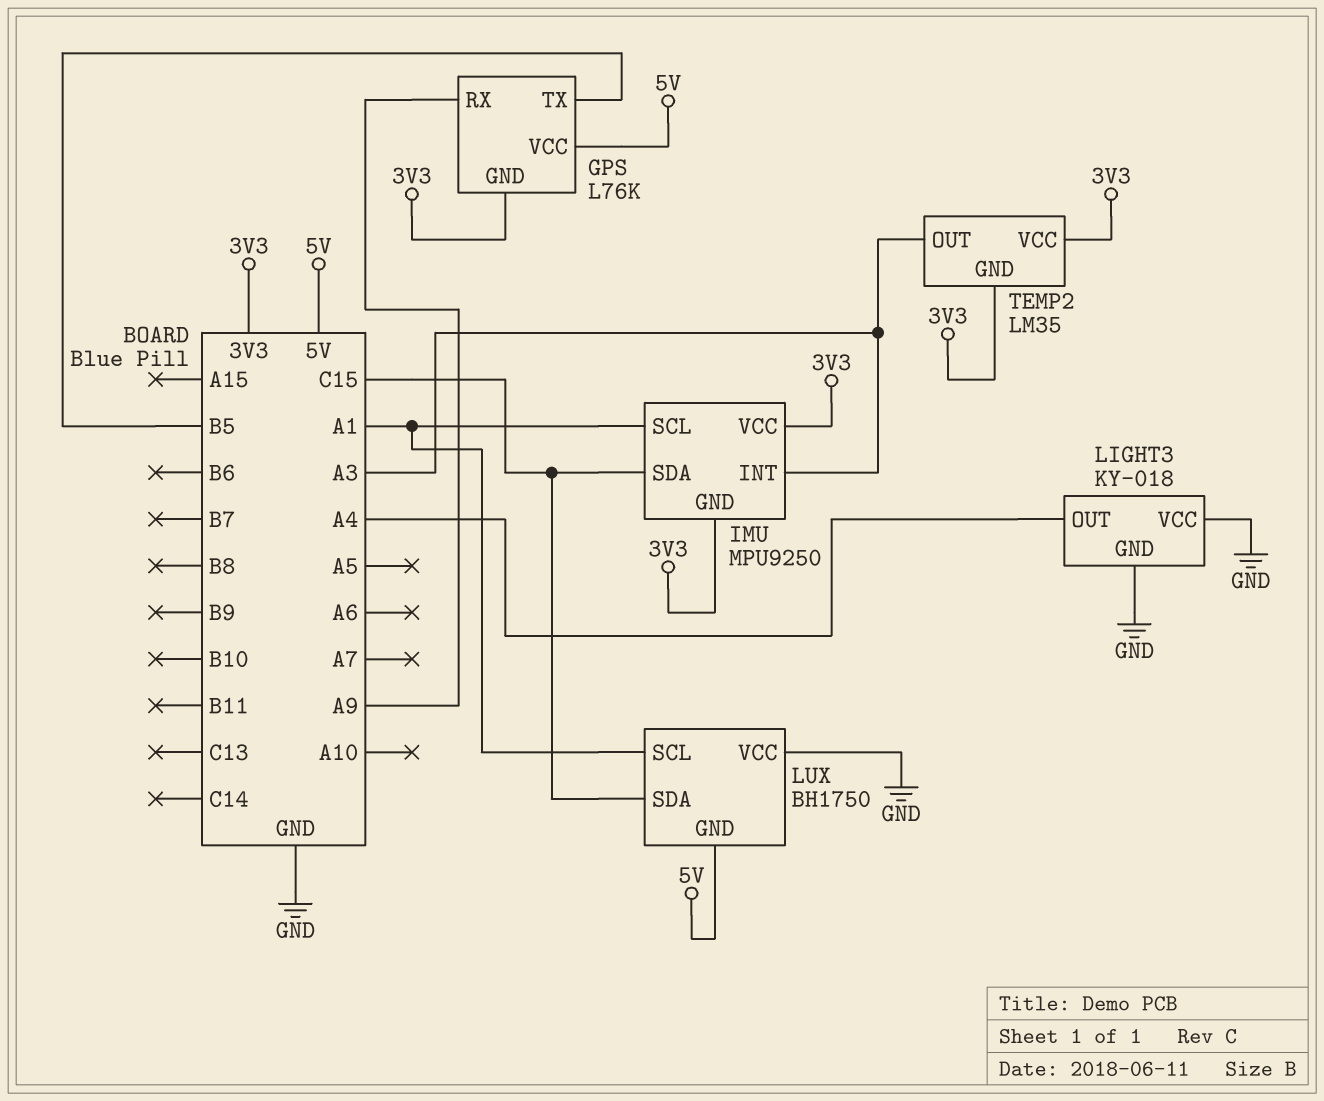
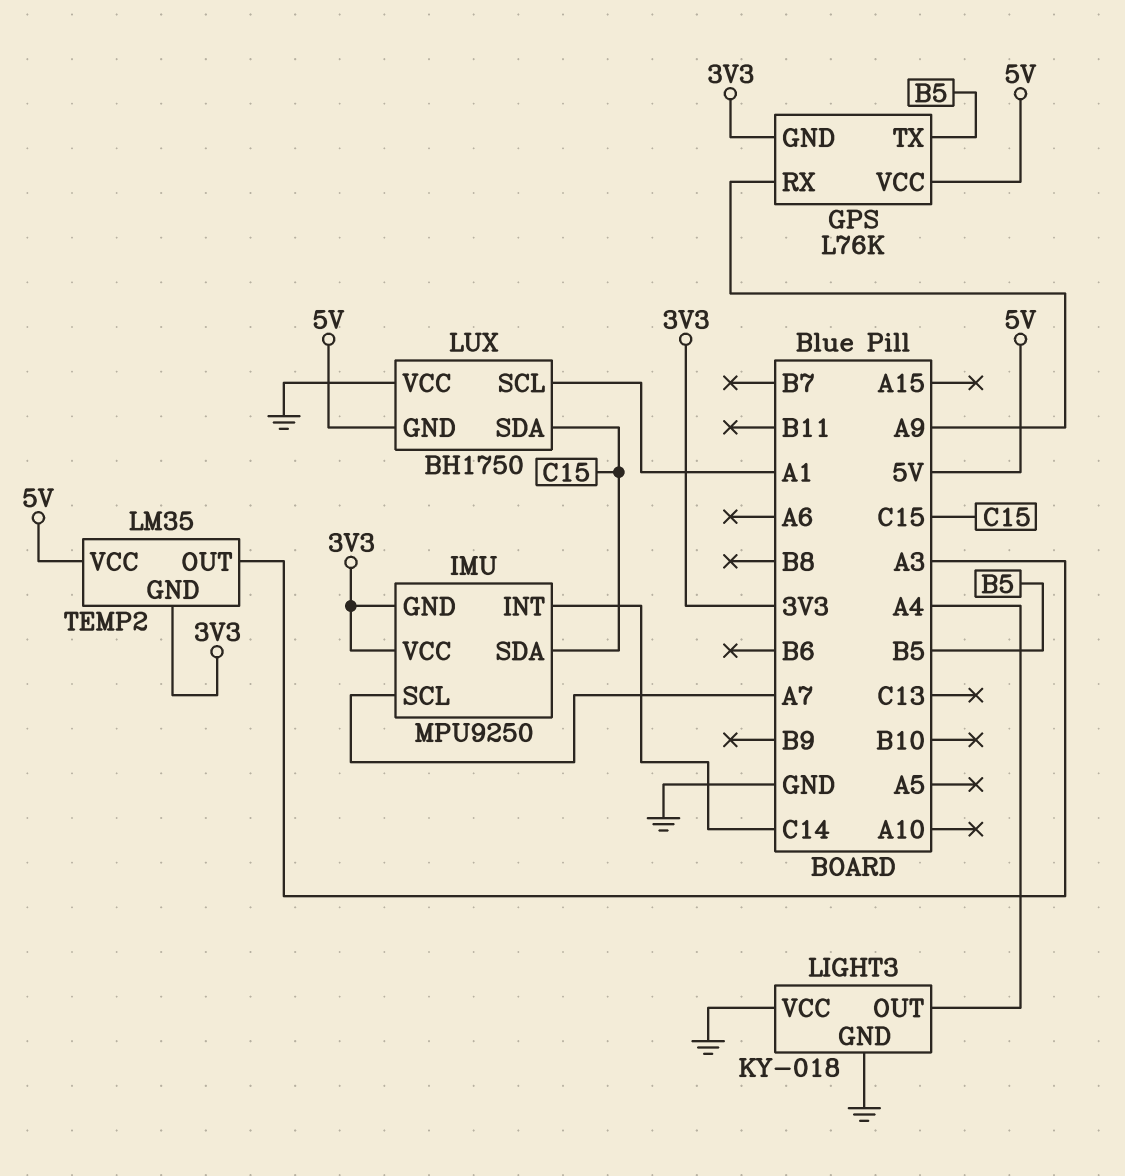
IMU pin INT: A3 -> C14
IMU pin SCL: A1 -> A7
TEMP2 pin VCC: 3V3 -> 5V

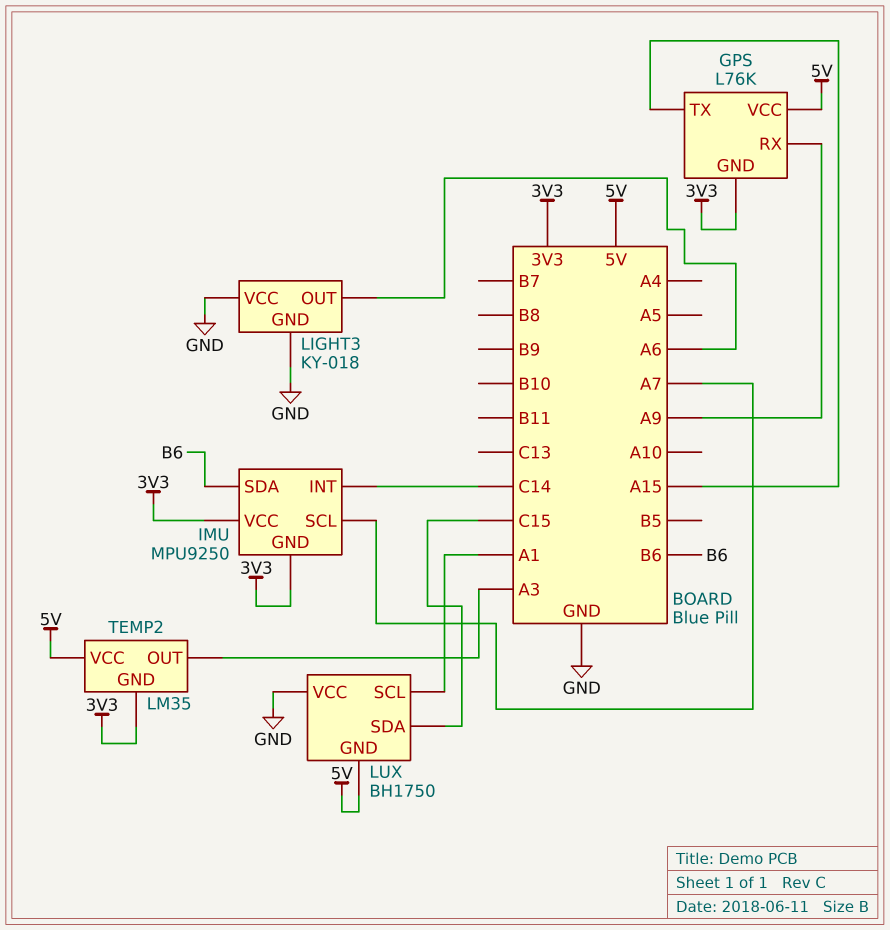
GPS pin TX: B5 -> A15
IMU pin SDA: C15 -> B6
LIGHT3 pin OUT: A4 -> A6

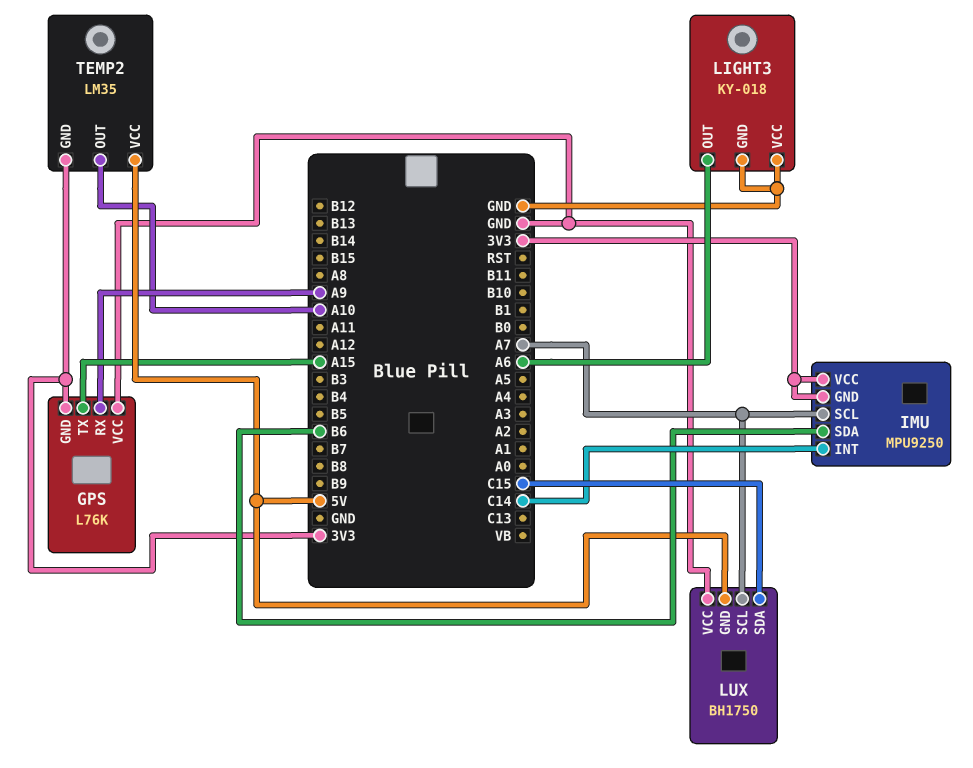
GPS pin VCC: 5V -> GND
LUX pin SCL: A1 -> A7
TEMP2 pin OUT: A3 -> A10

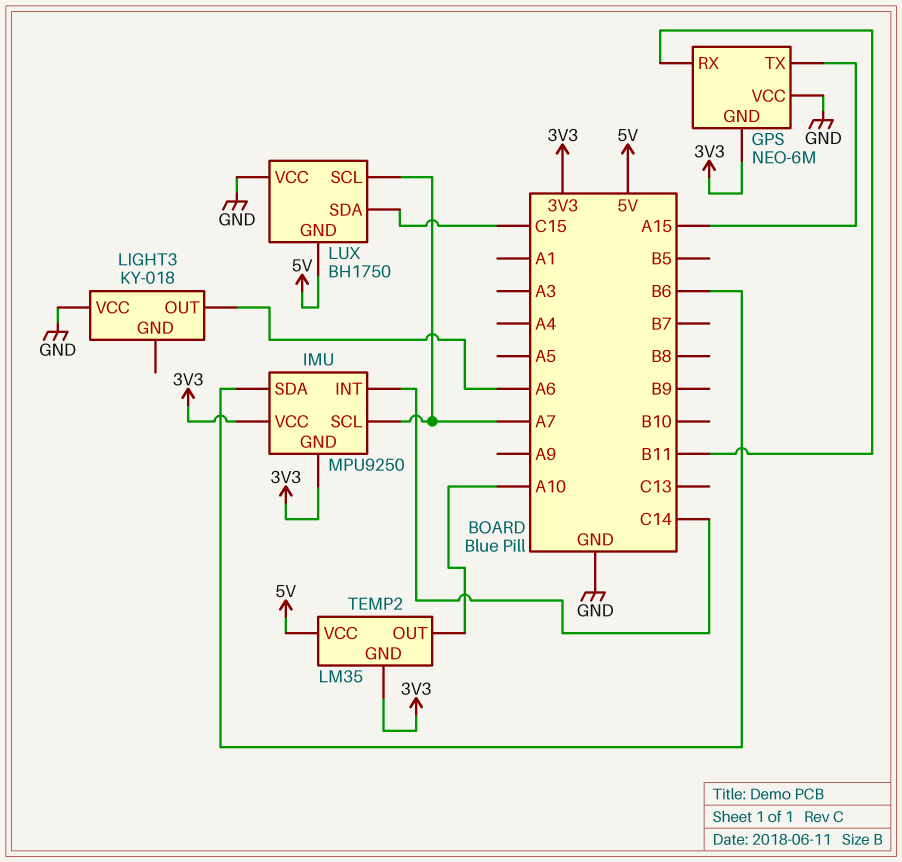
GPS: L76K -> NEO-6M
GPS pin RX: A9 -> B11
LIGHT3 pin GND: GND -> none

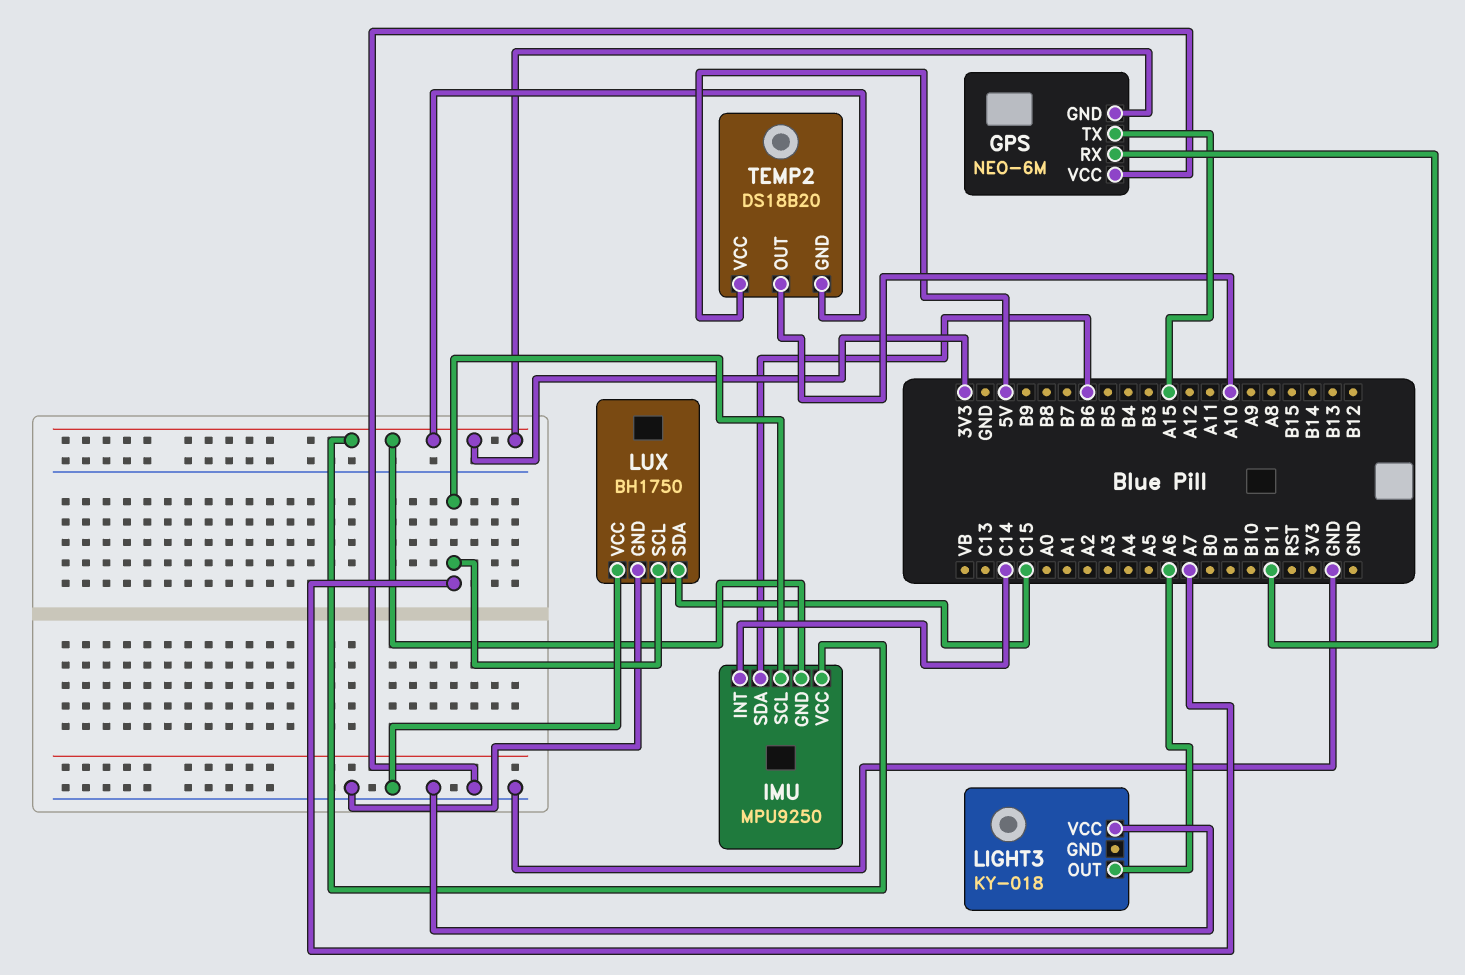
LUX pin GND: 5V -> GND
TEMP2: LM35 -> DS18B20

